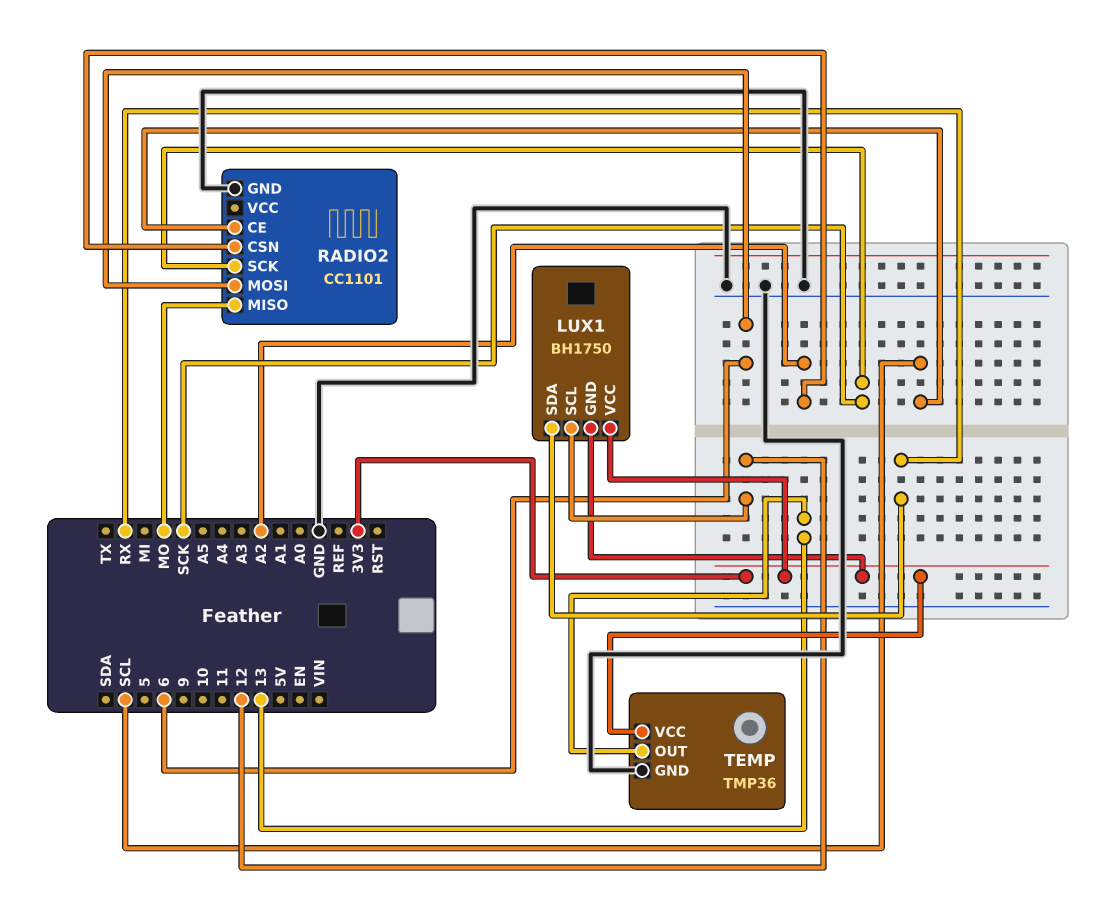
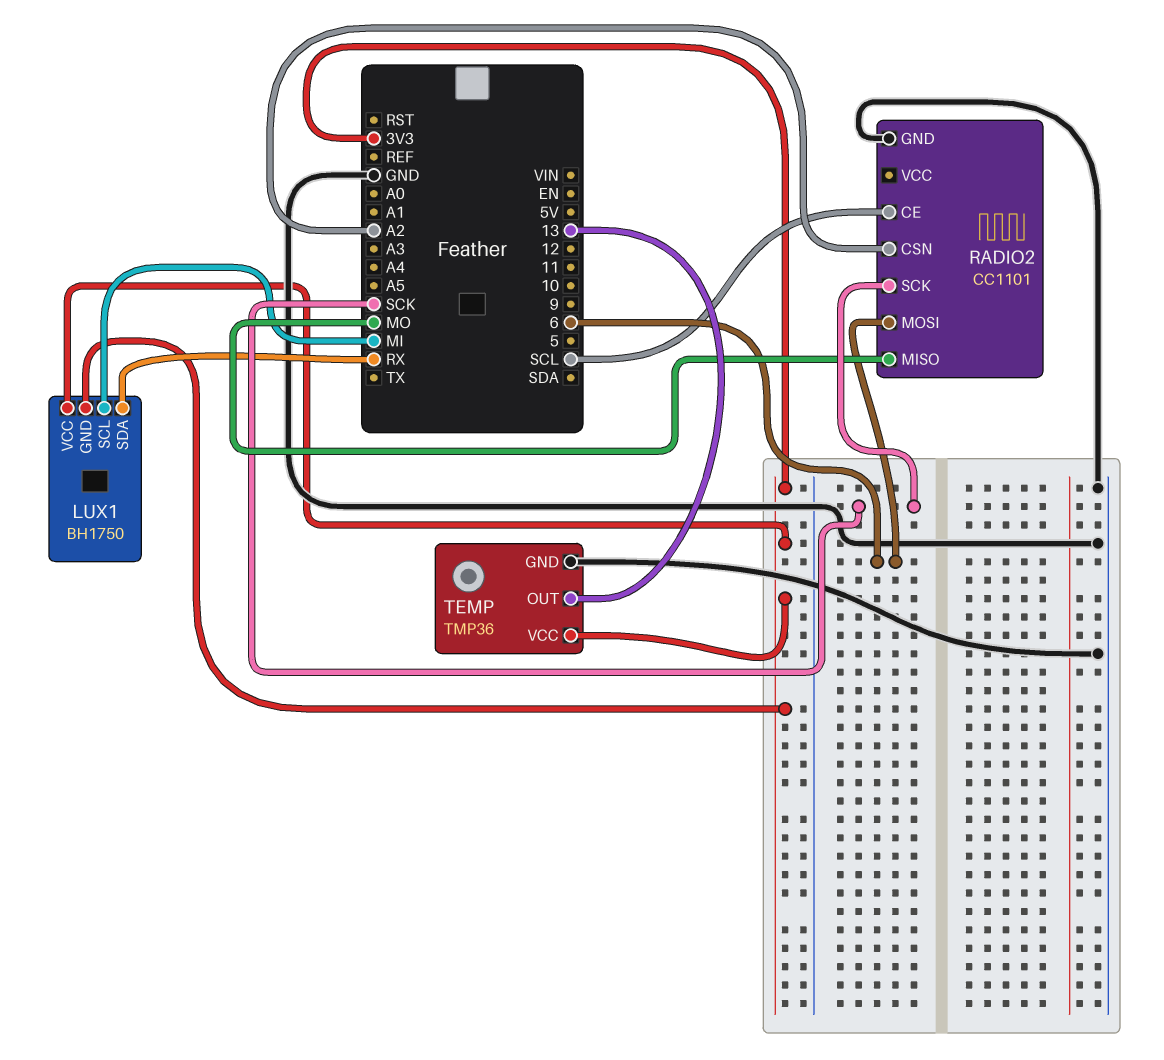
LUX1 pin SCL: 12 -> MI

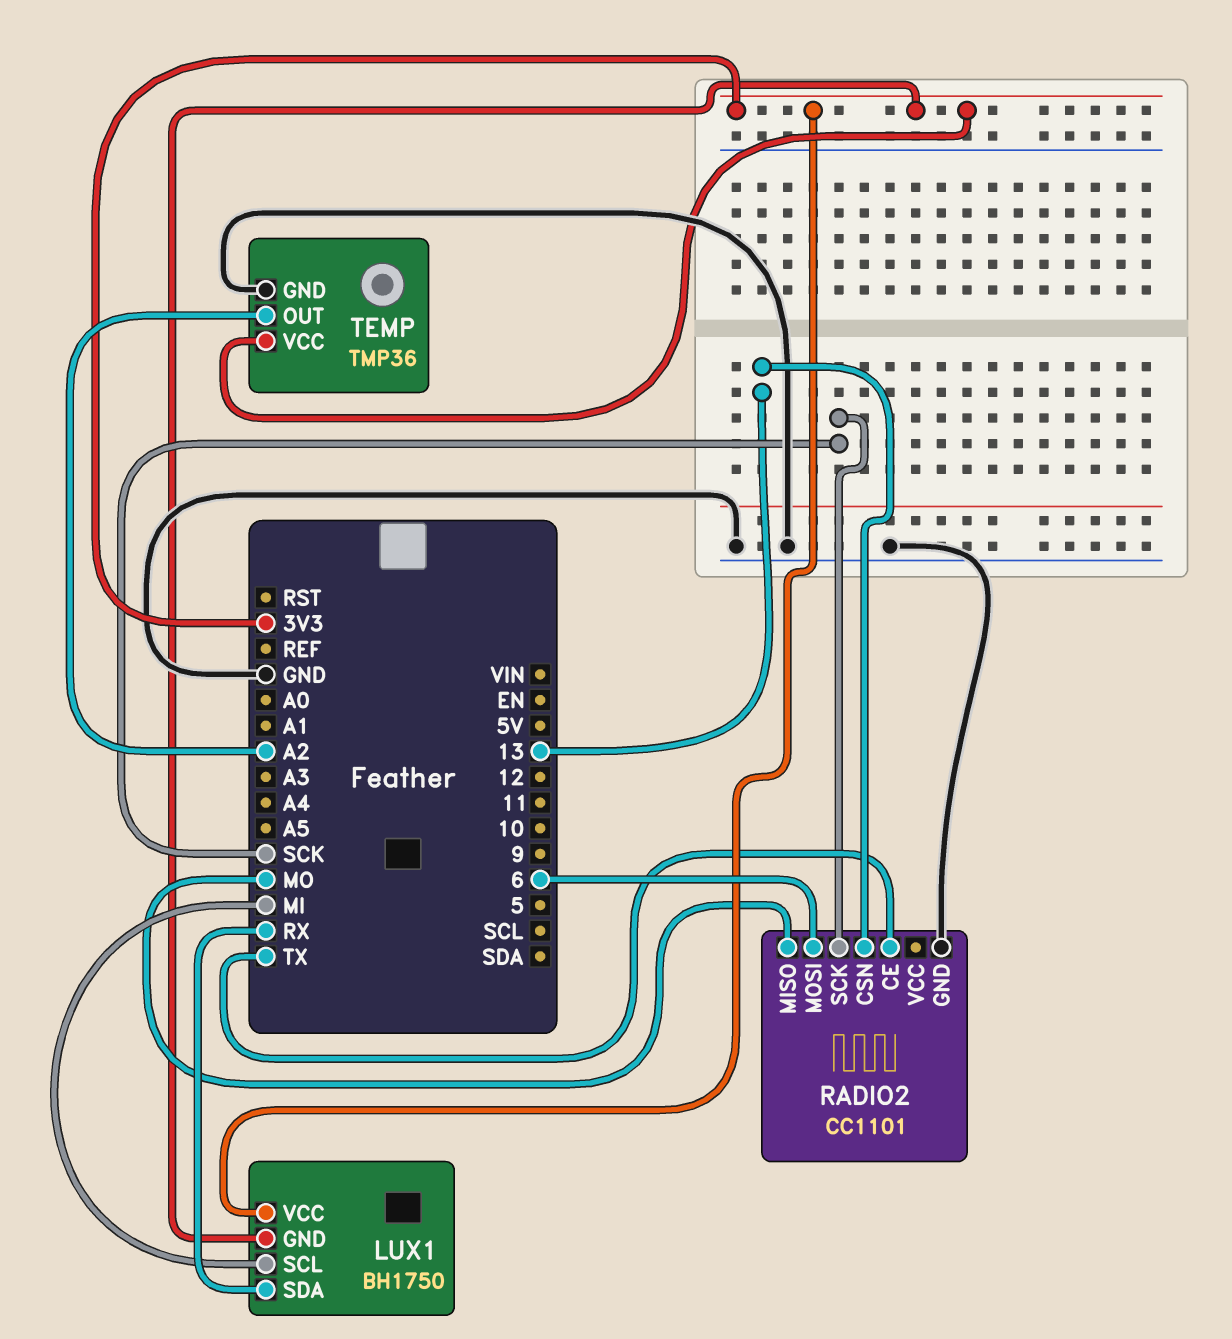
RADIO2 pin CE: SCL -> TX
RADIO2 pin CSN: A2 -> 13
TEMP pin OUT: 13 -> A2

